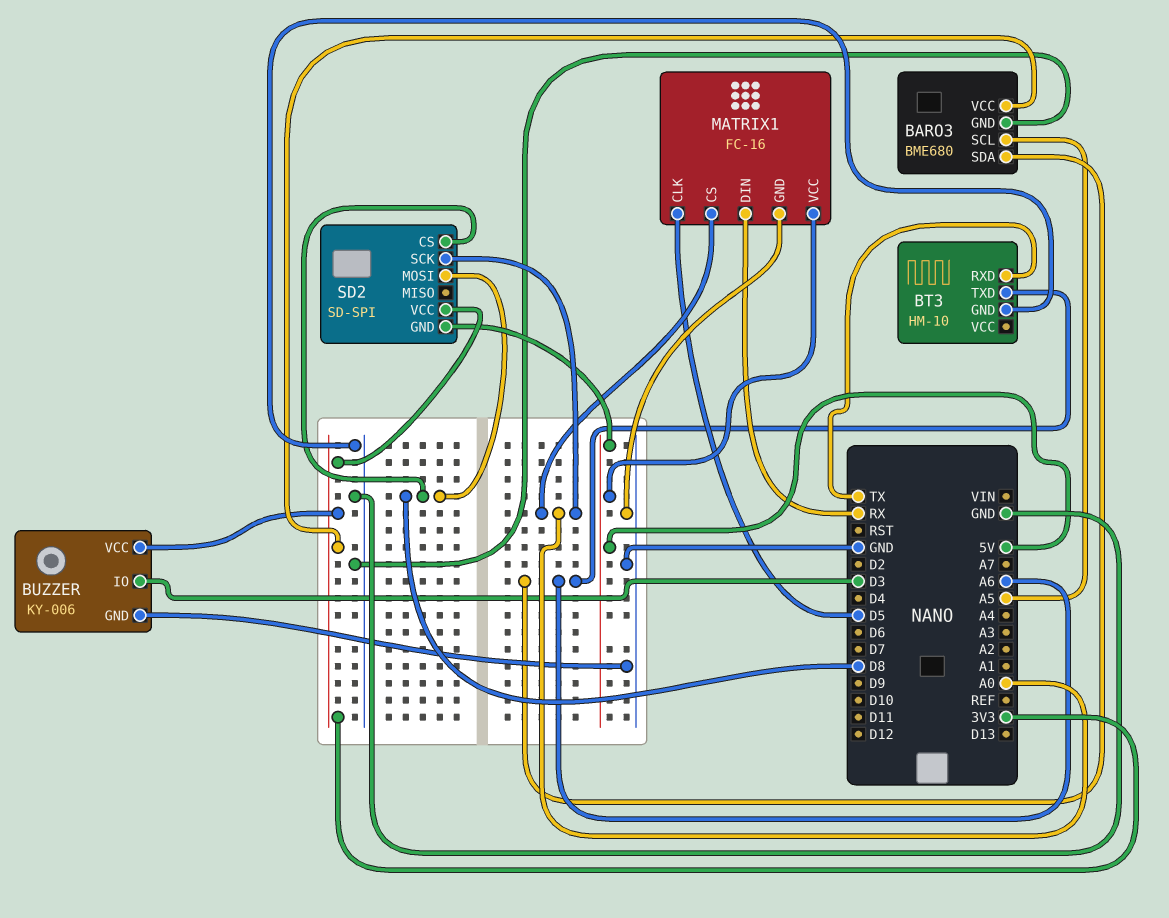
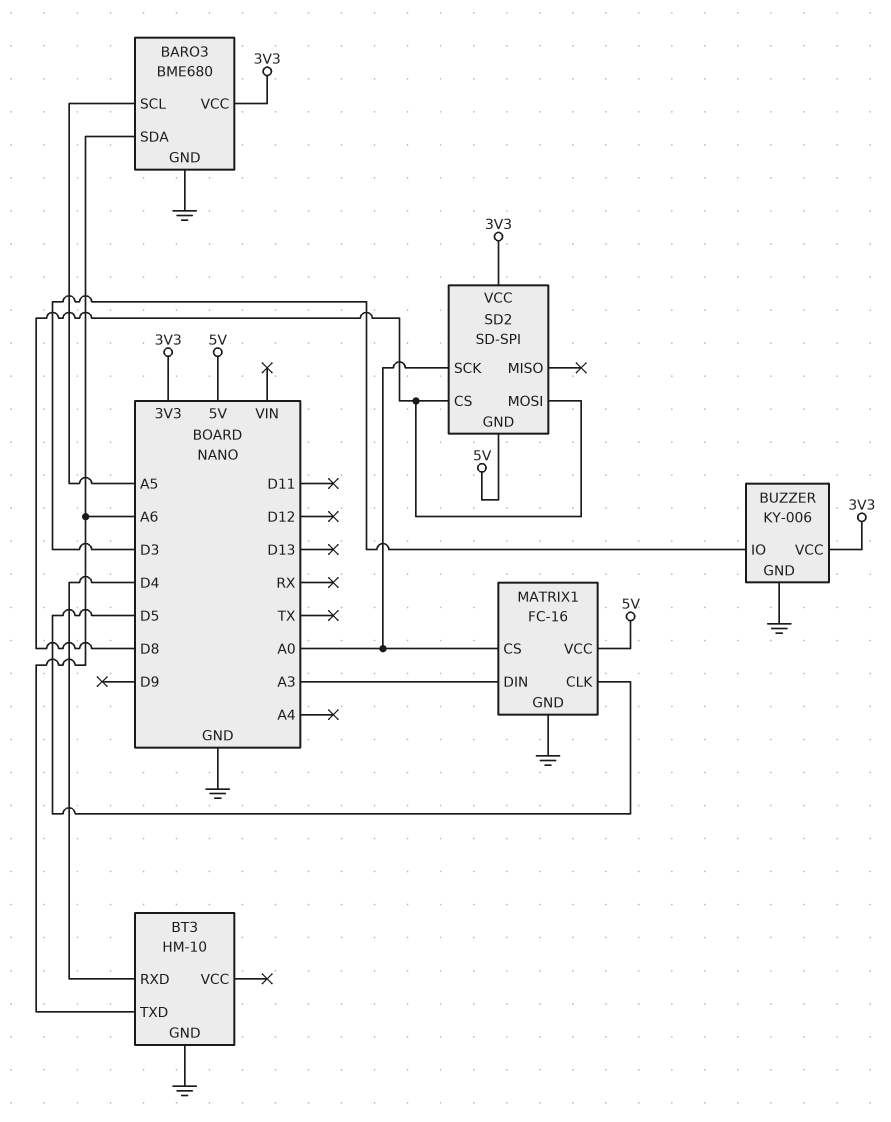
BT3 pin RXD: TX -> D4
MATRIX1 pin DIN: RX -> A3

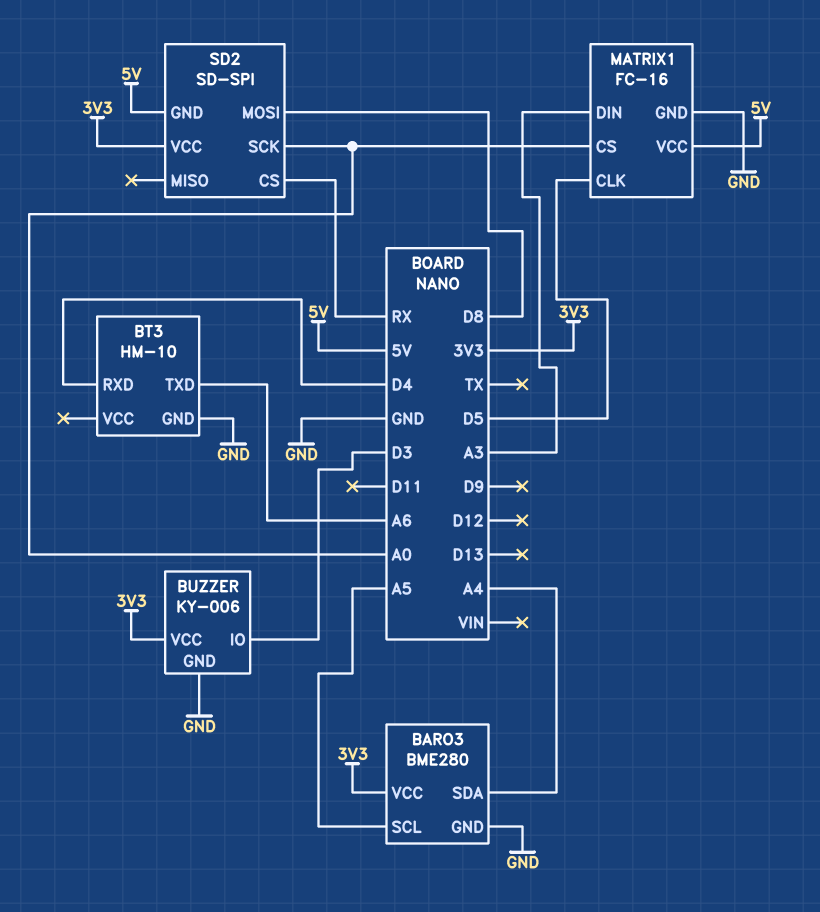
BARO3: BME680 -> BME280
BARO3 pin SDA: A6 -> A4
SD2 pin CS: D8 -> RX

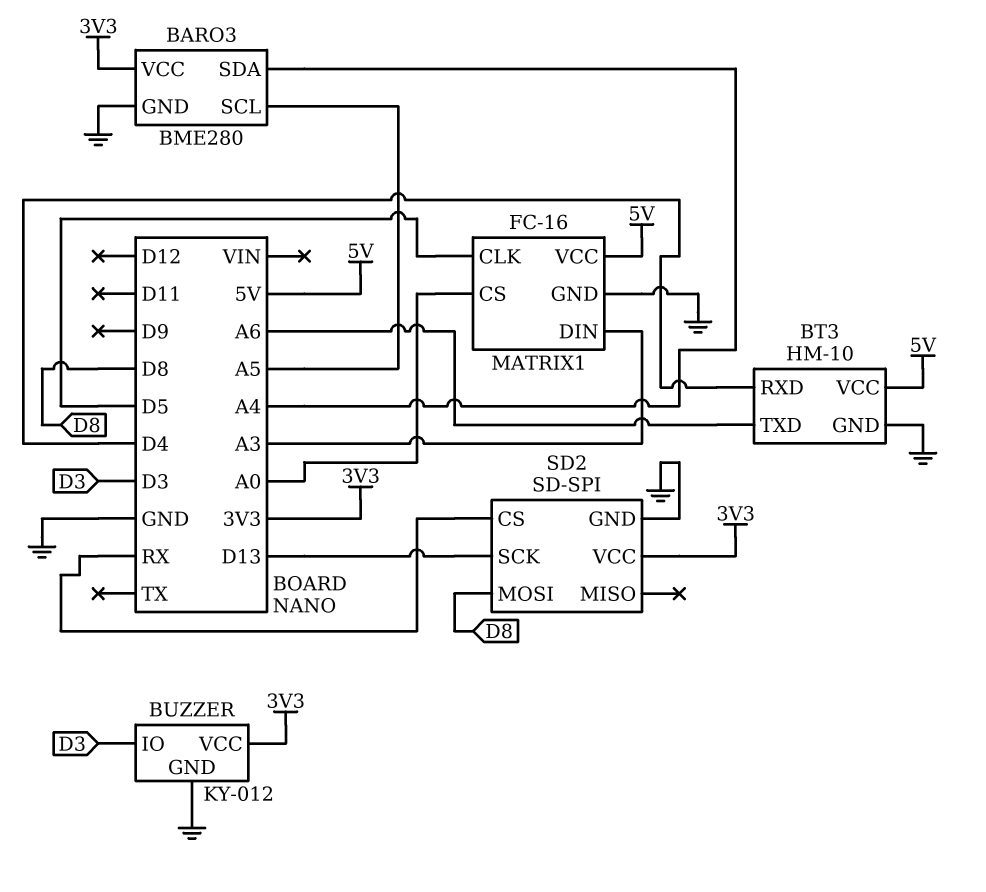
BT3 pin VCC: none -> 5V
BUZZER: KY-006 -> KY-012
SD2 pin GND: 5V -> GND
SD2 pin SCK: A0 -> D13

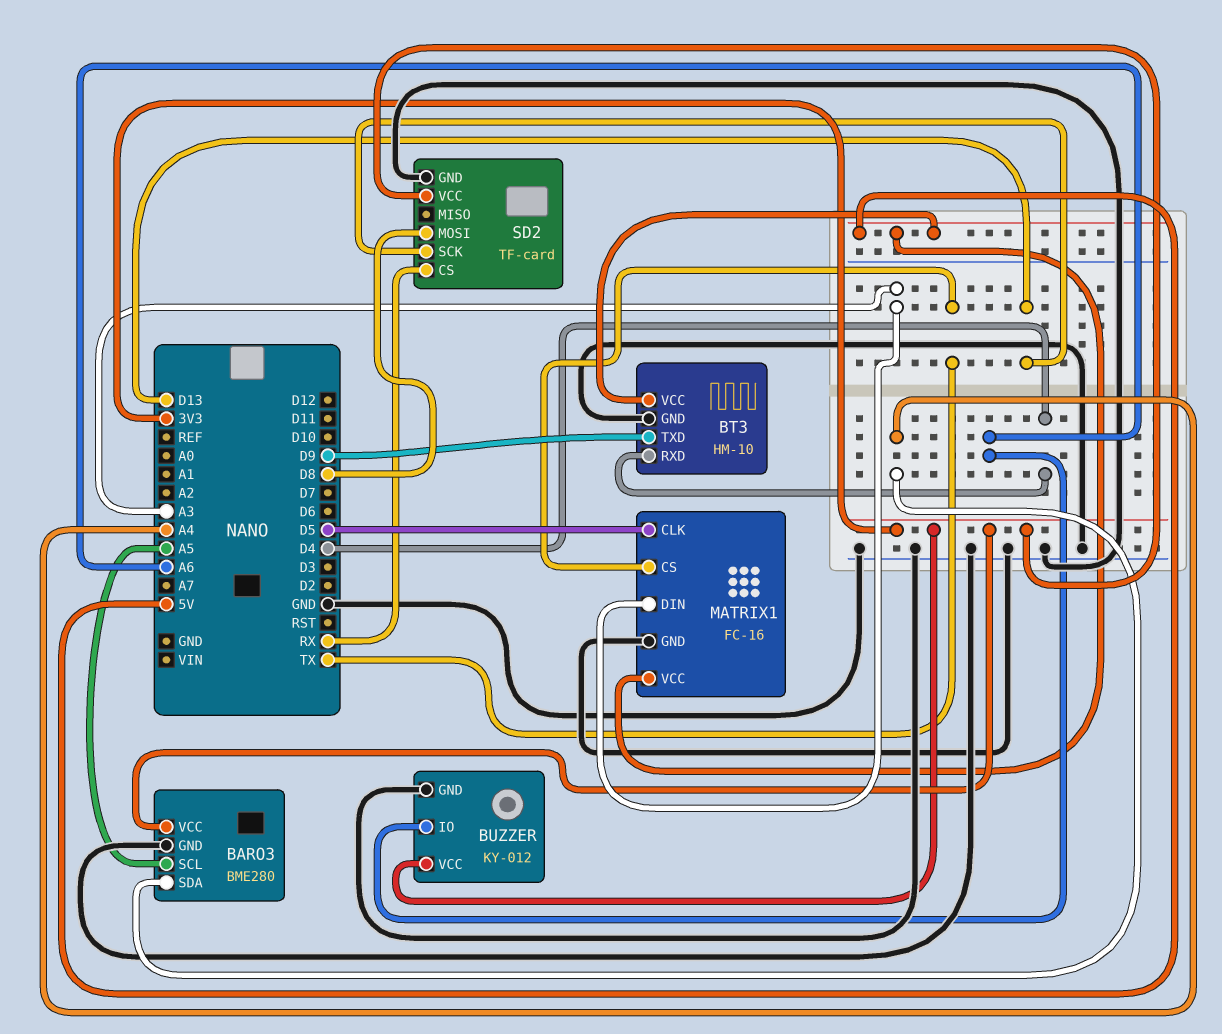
BT3 pin TXD: A6 -> D9
BUZZER pin IO: D3 -> A6
MATRIX1 pin CS: A0 -> TX
SD2: SD-SPI -> TF-card

